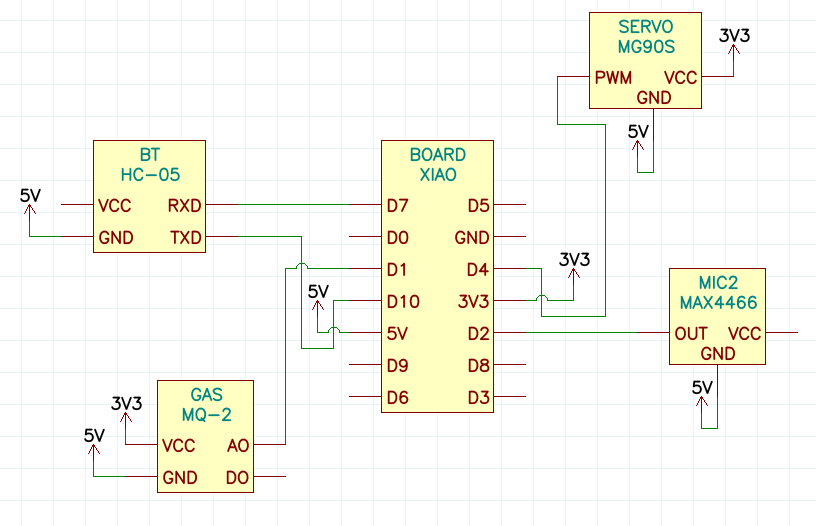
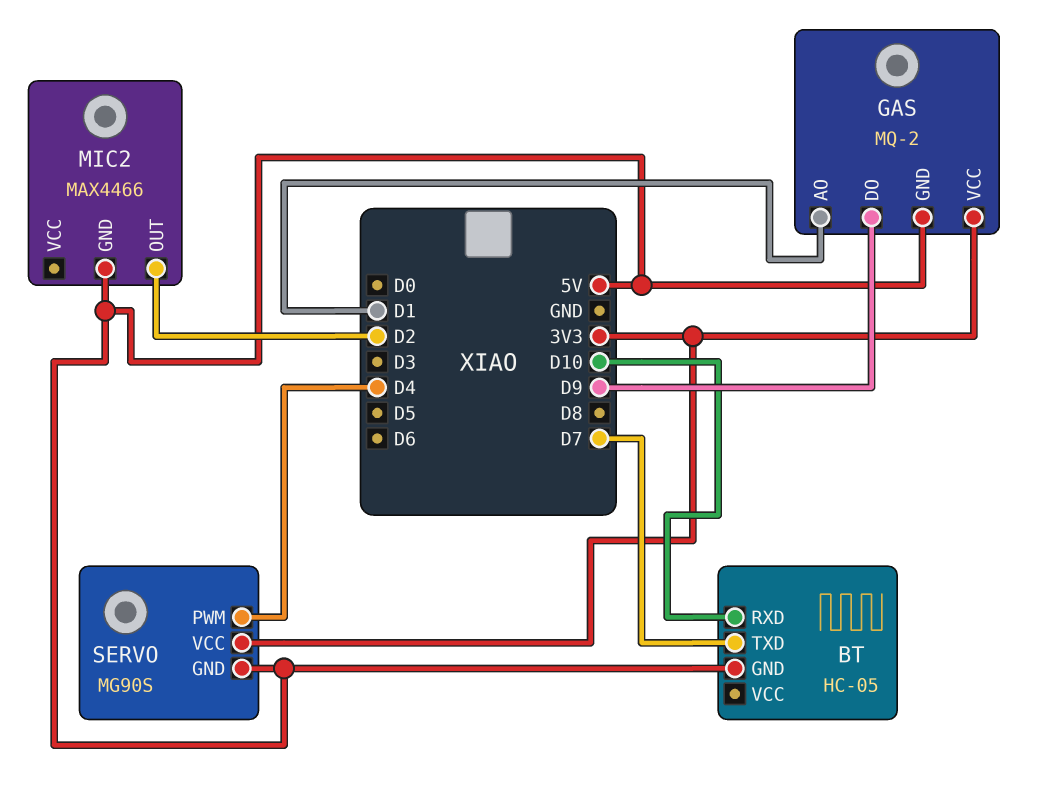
BT pin RXD: D7 -> D10
BT pin TXD: D10 -> D7
GAS pin DO: none -> D9

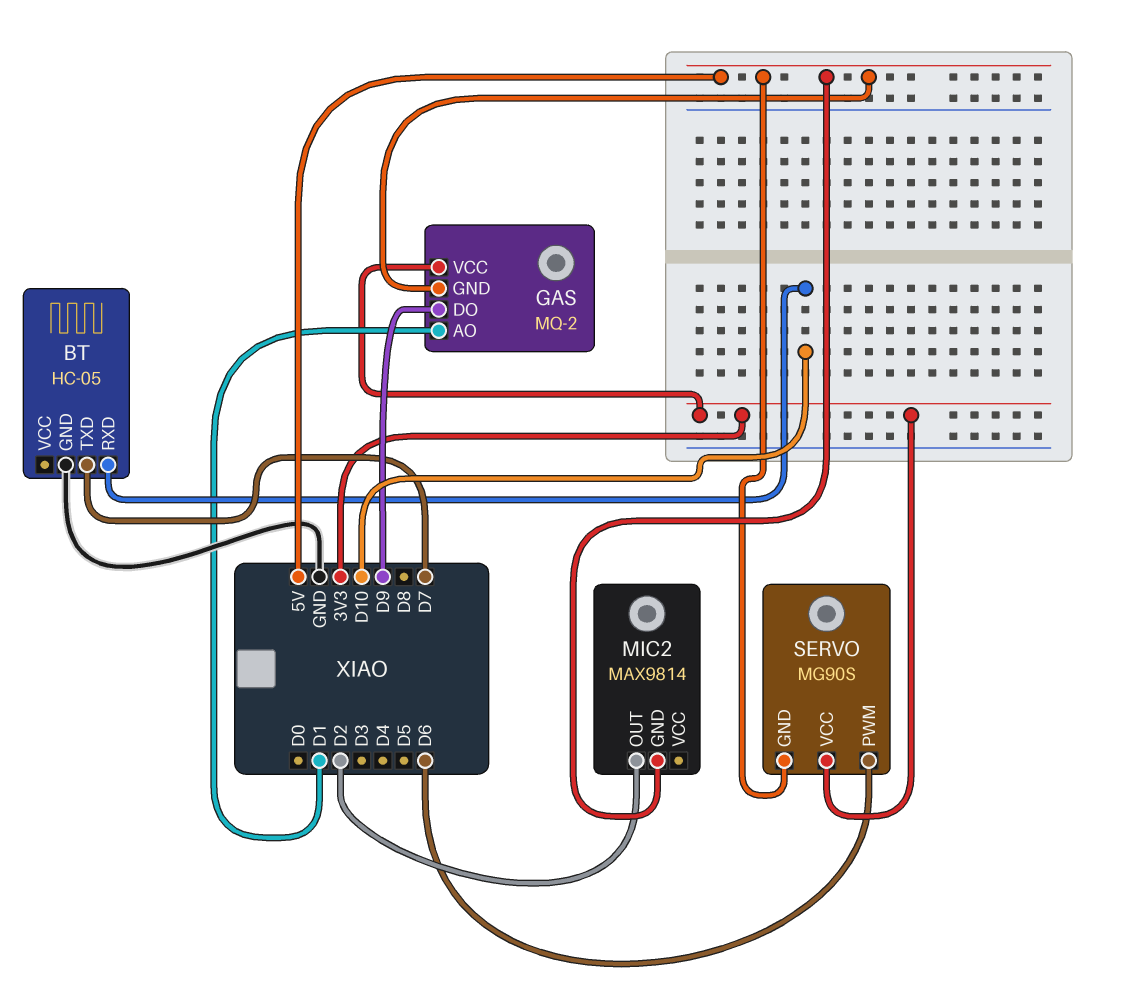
BT pin GND: 5V -> GND
MIC2: MAX4466 -> MAX9814
SERVO pin PWM: D4 -> D6

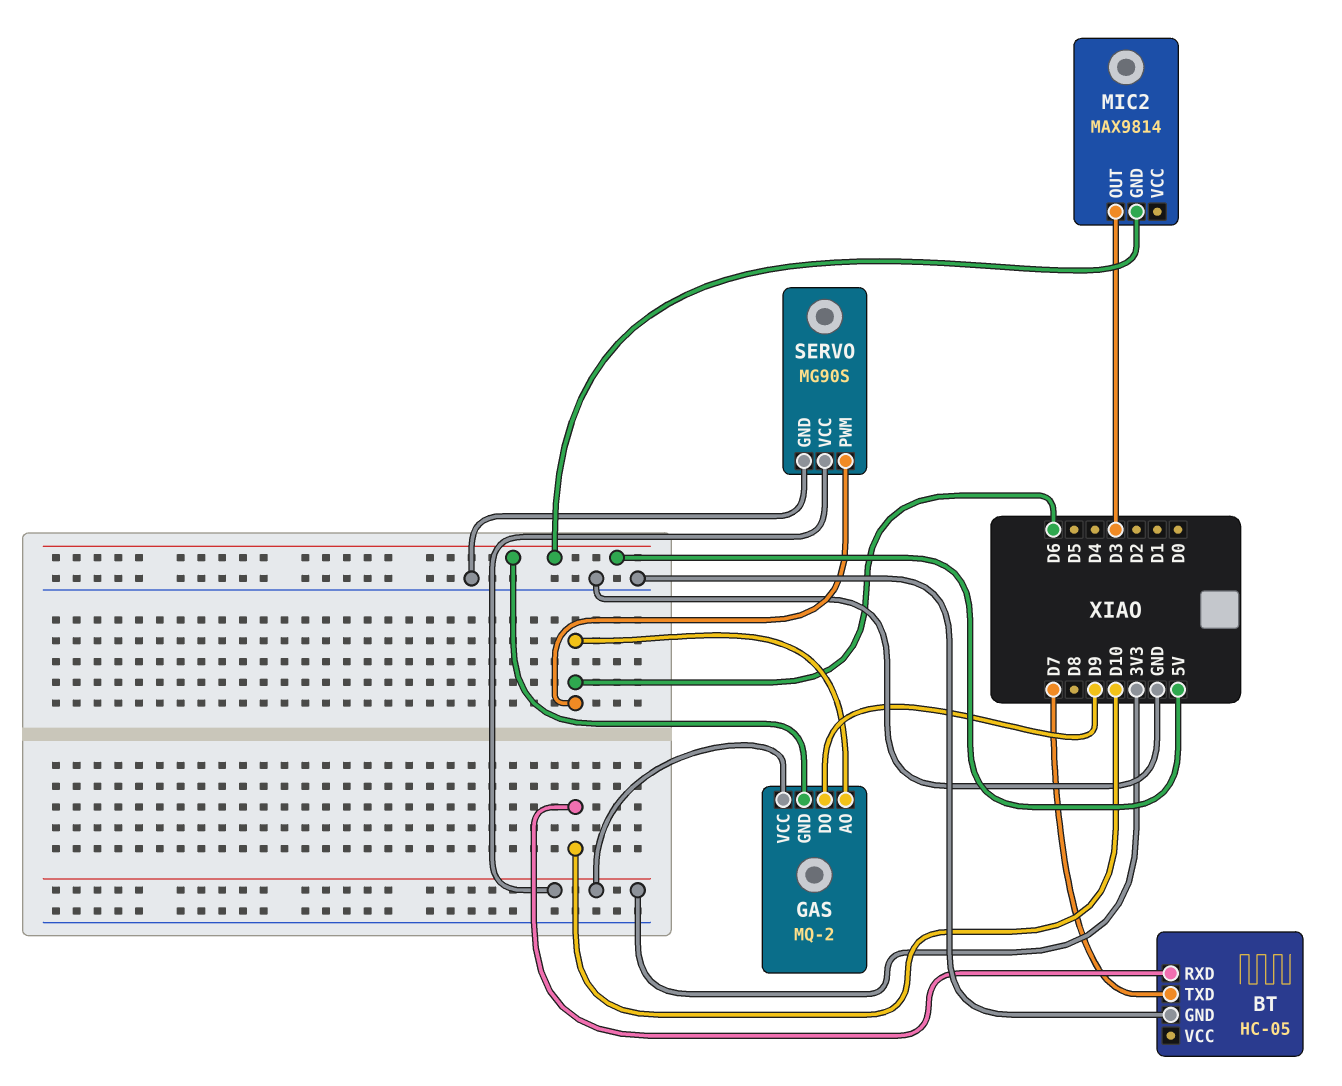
GAS pin AO: D1 -> D6
MIC2 pin OUT: D2 -> D3
SERVO pin GND: 5V -> GND

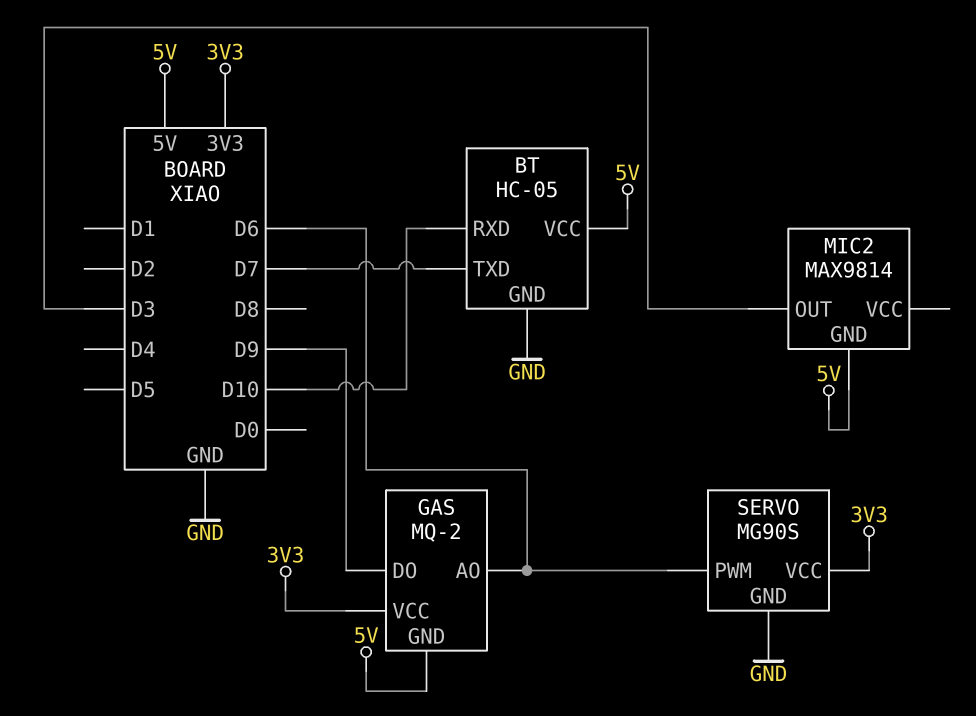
BT pin VCC: none -> 5V

